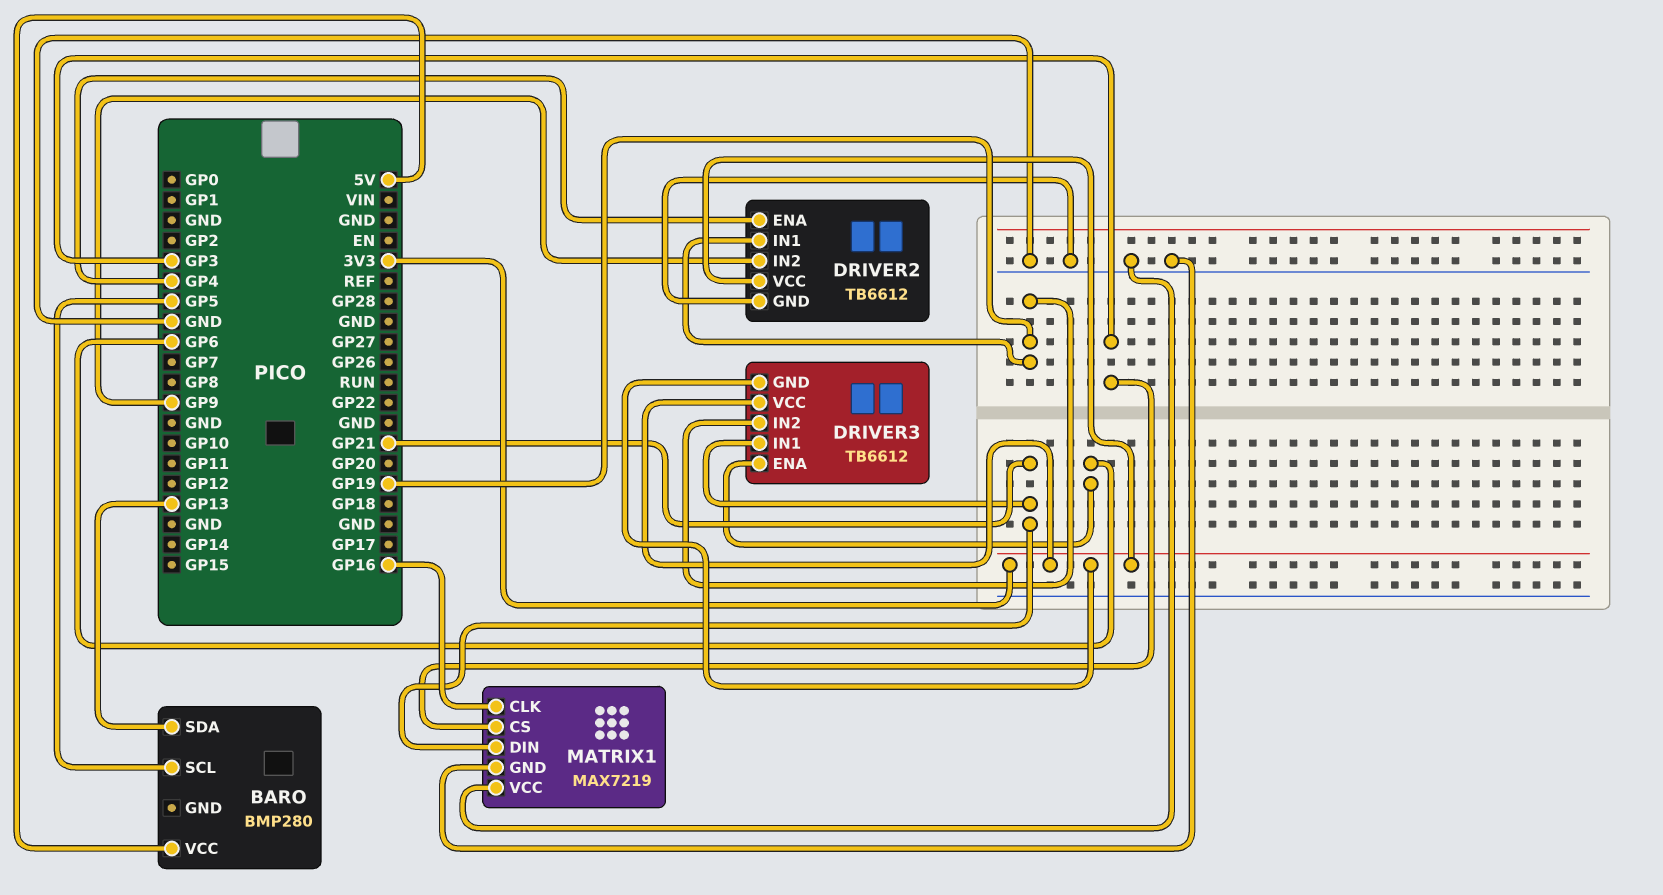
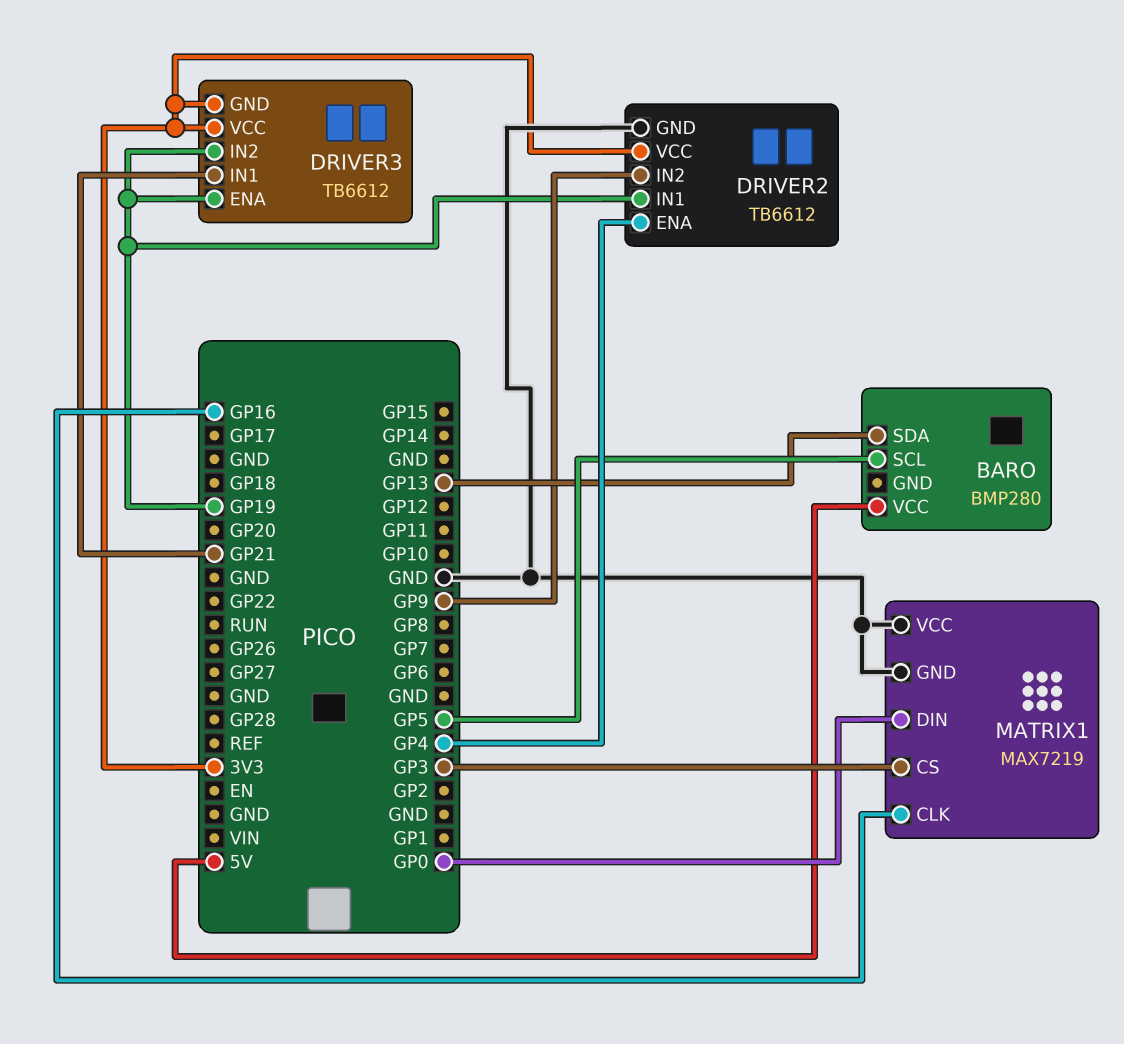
DRIVER3 pin ENA: GP6 -> GP19
MATRIX1 pin DIN: GP21 -> GP0

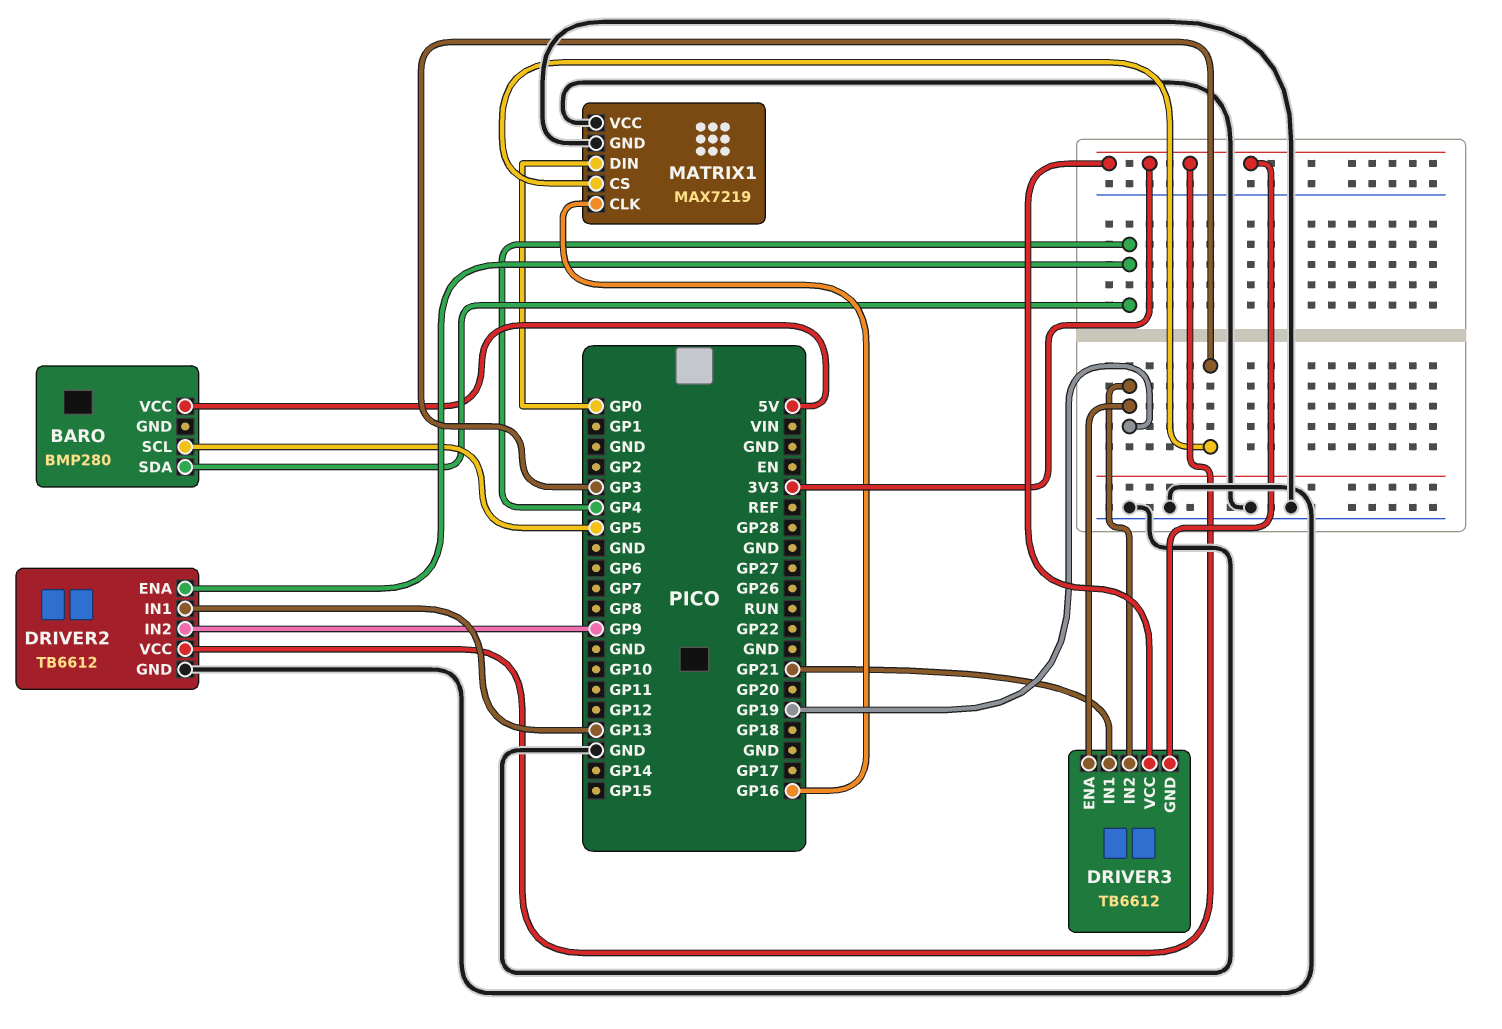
BARO pin SDA: GP13 -> GP4
DRIVER2 pin IN1: GP19 -> GP13

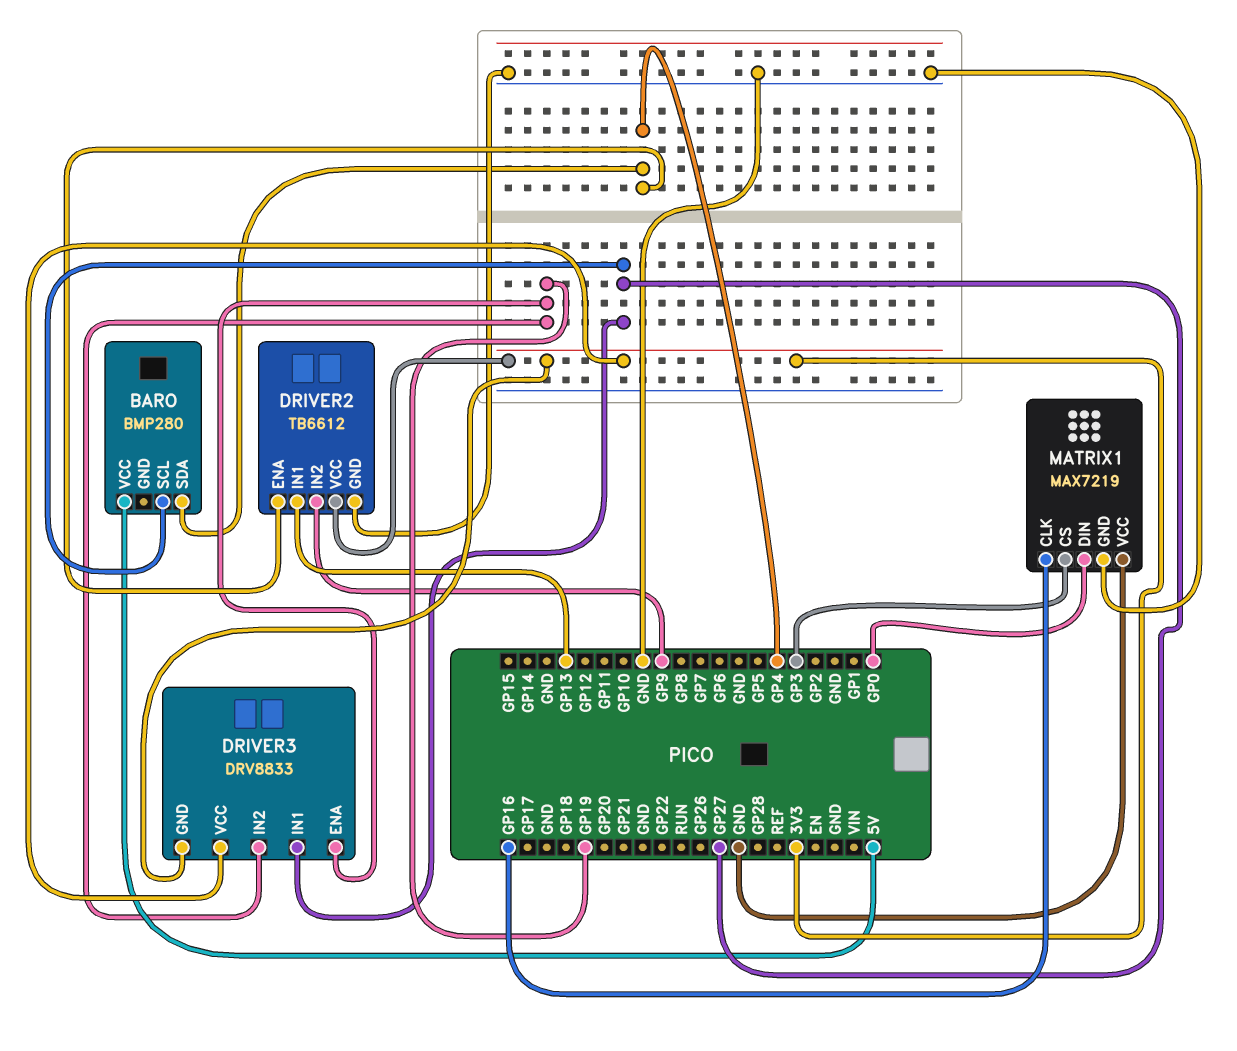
BARO pin SCL: GP5 -> GP27
DRIVER3: TB6612 -> DRV8833
DRIVER3 pin IN1: GP21 -> GP27

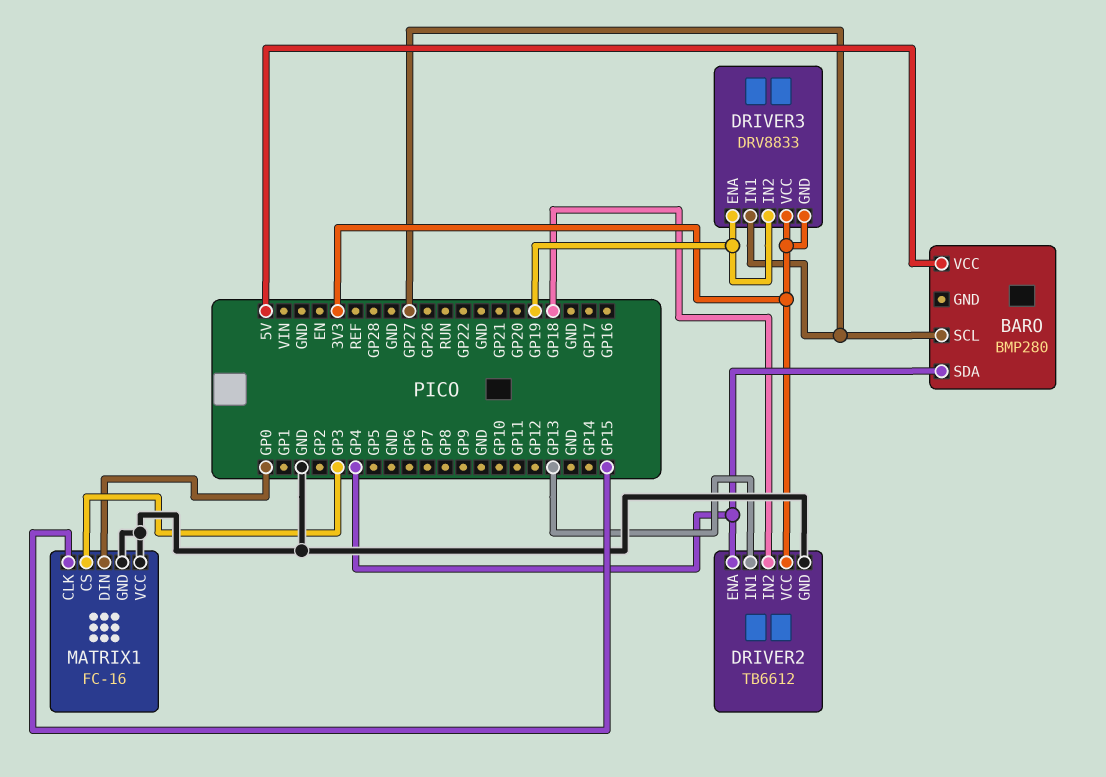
DRIVER2 pin IN2: GP9 -> GP18
MATRIX1: MAX7219 -> FC-16
MATRIX1 pin CLK: GP16 -> GP15

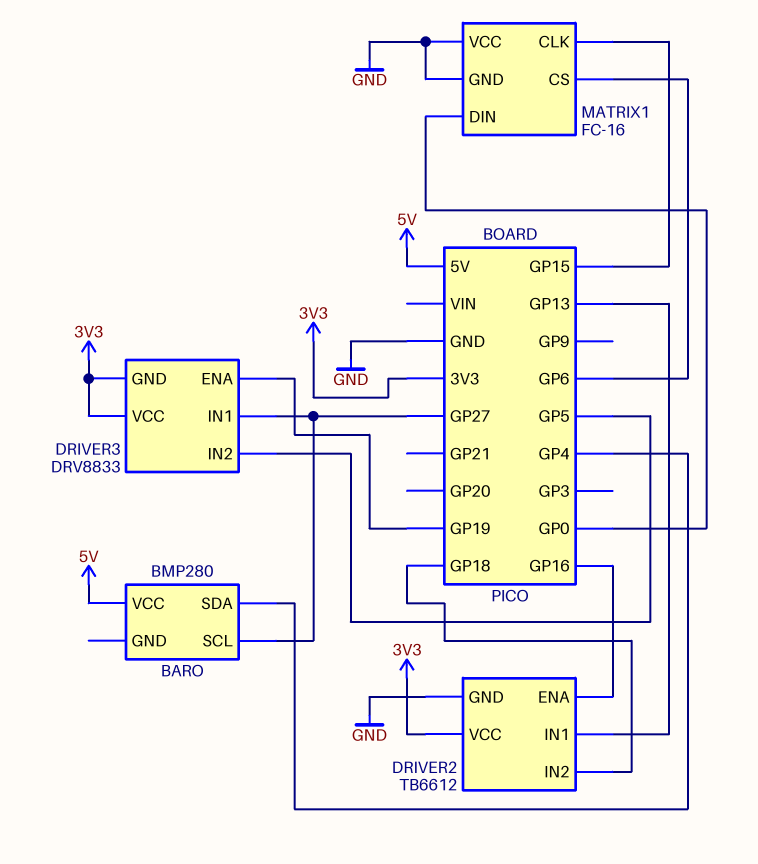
DRIVER2 pin ENA: GP4 -> GP16
DRIVER3 pin IN2: GP19 -> GP5
MATRIX1 pin CS: GP3 -> GP6

